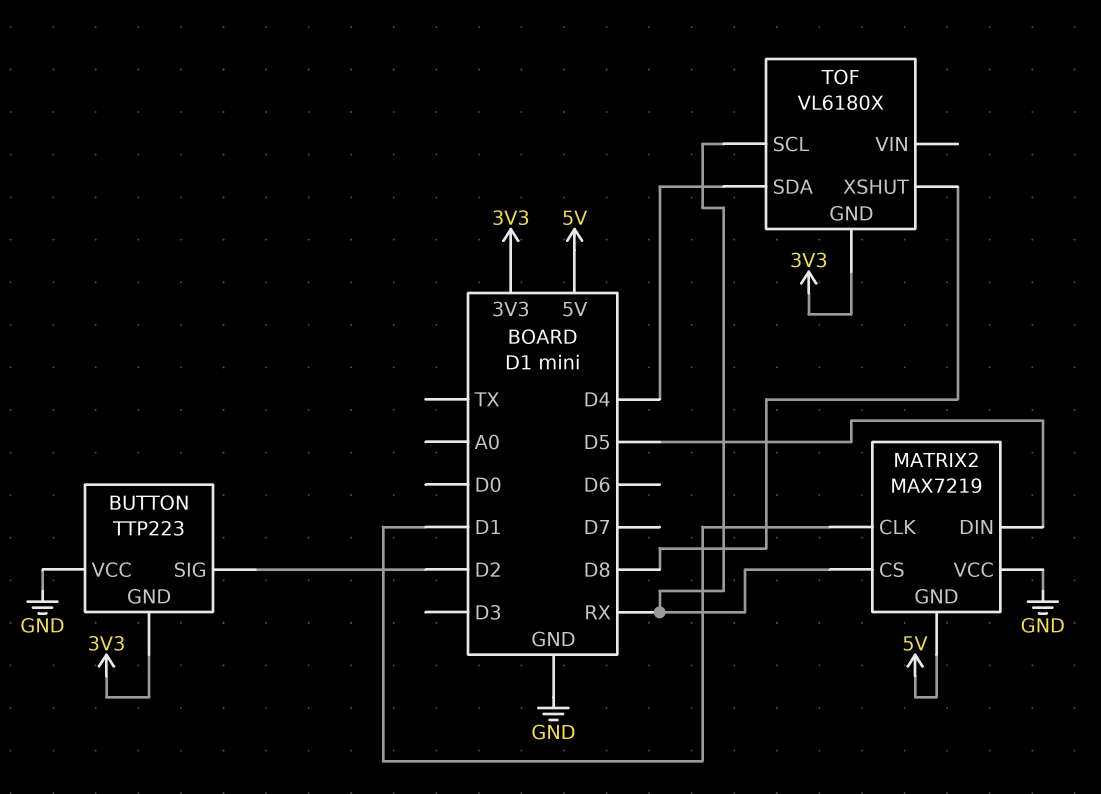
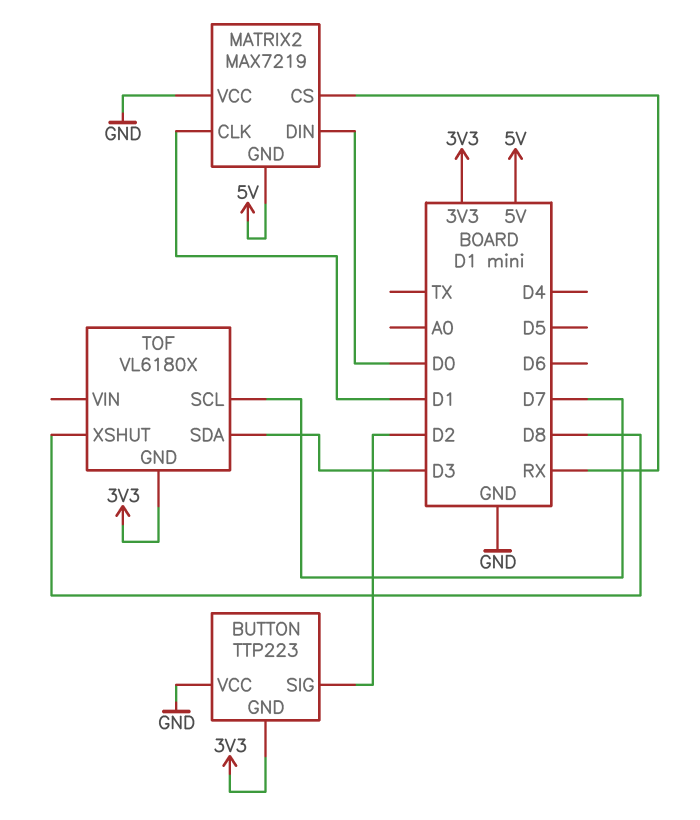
MATRIX2 pin DIN: D5 -> D0
TOF pin SCL: RX -> D7
TOF pin SDA: D4 -> D3

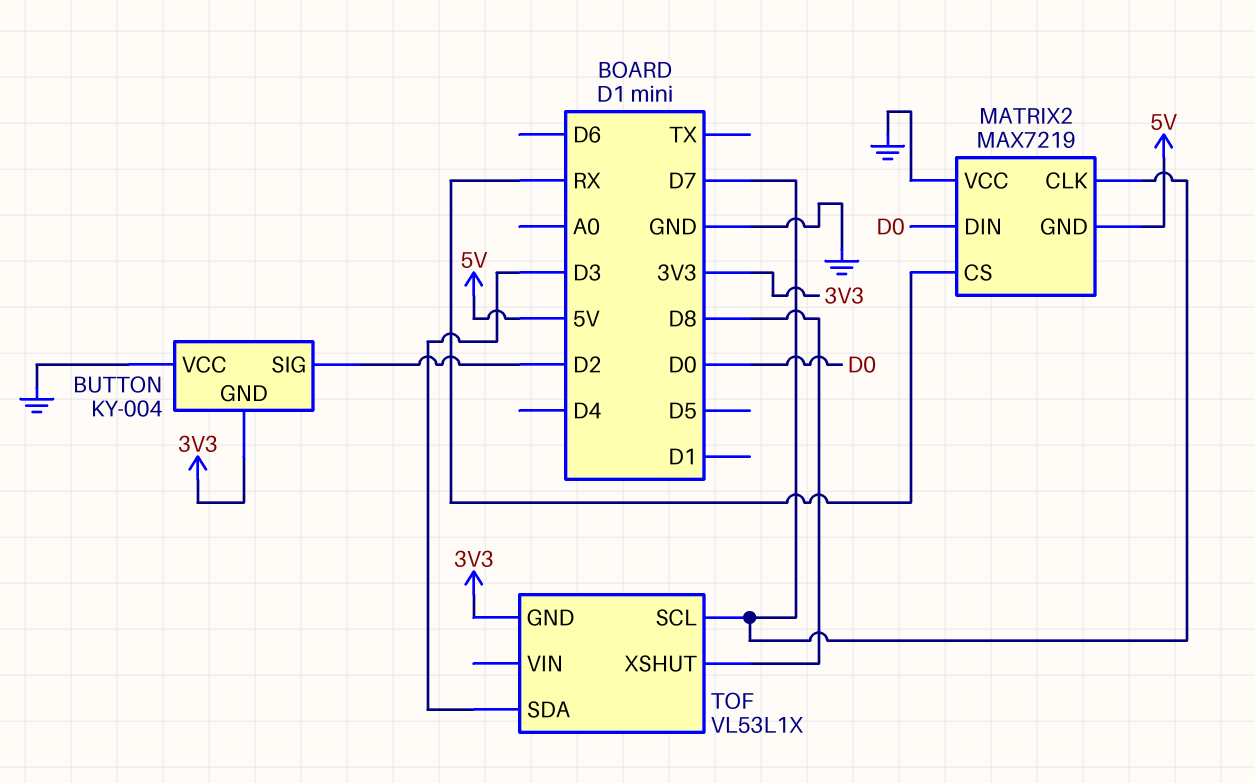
BUTTON: TTP223 -> KY-004
MATRIX2 pin CLK: D1 -> D7
TOF: VL6180X -> VL53L1X

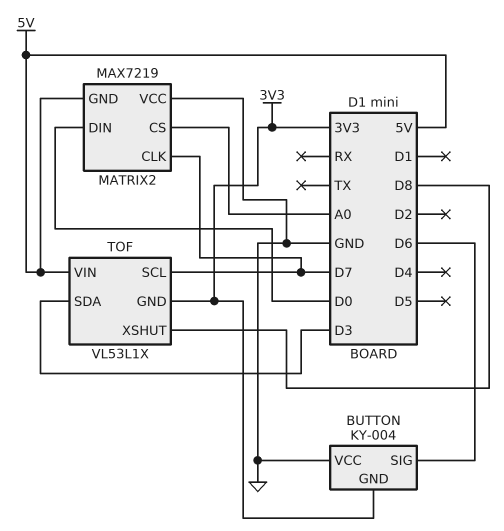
BUTTON pin SIG: D2 -> D6
MATRIX2 pin CS: RX -> A0
TOF pin VIN: none -> 5V

